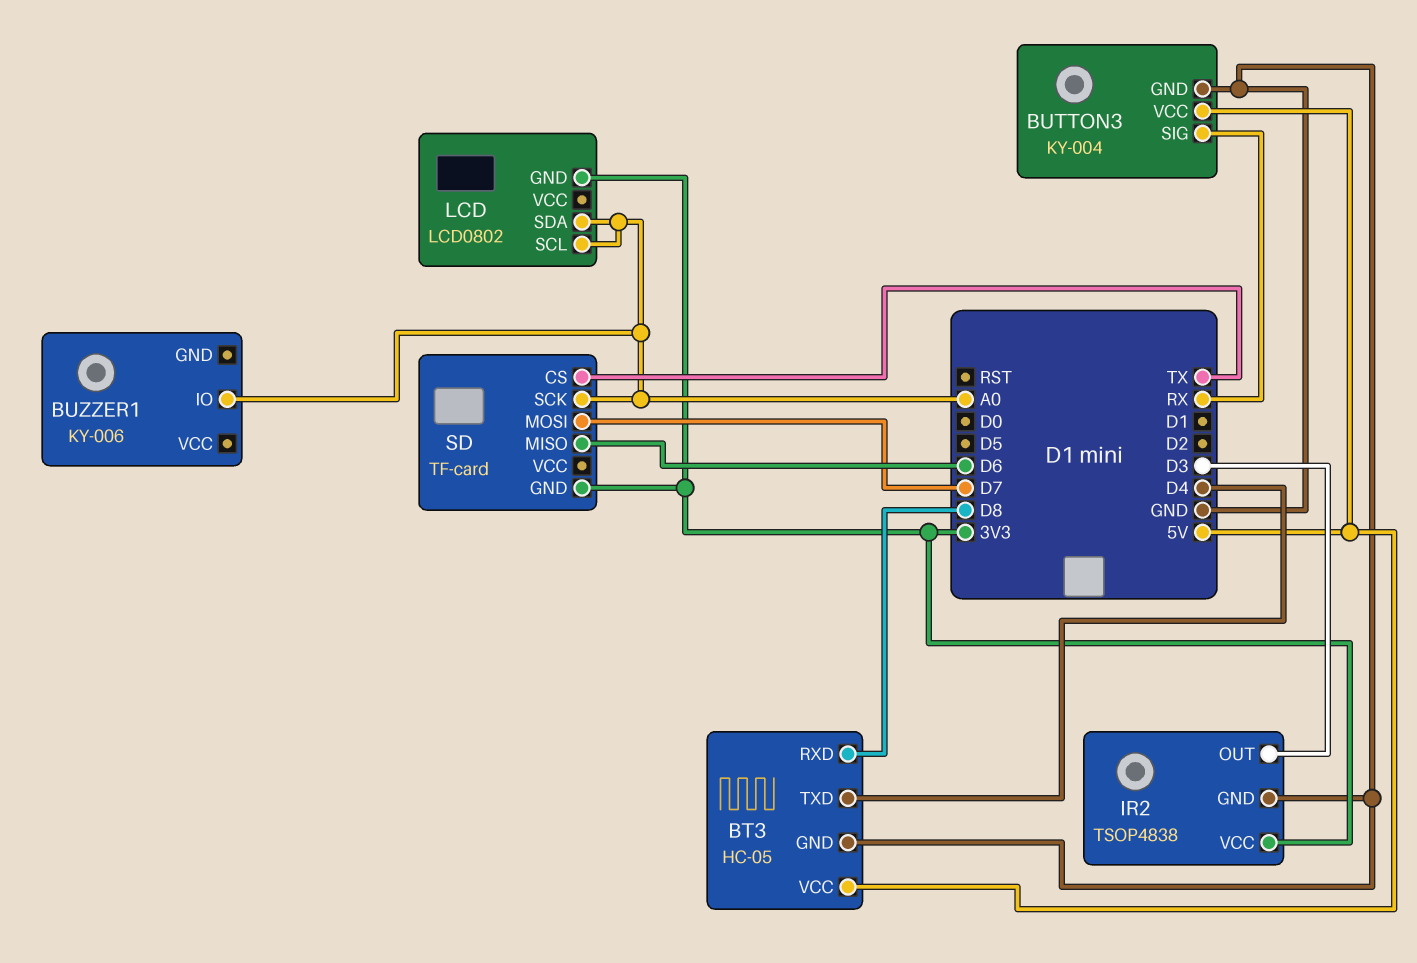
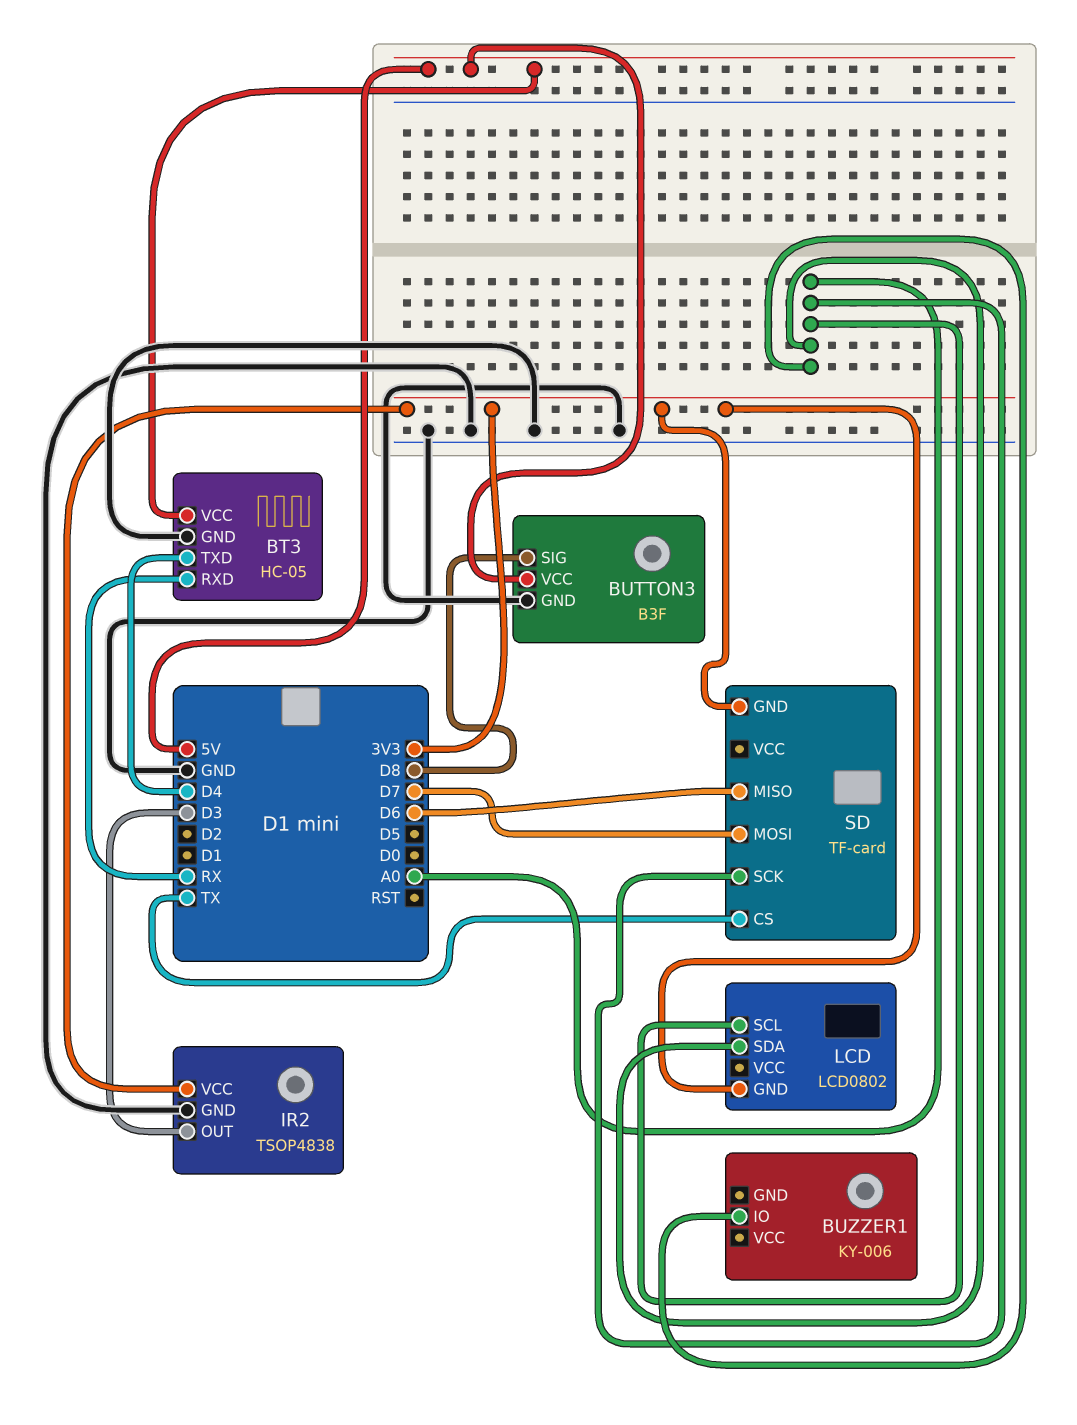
BT3 pin RXD: D8 -> RX
BUTTON3: KY-004 -> B3F
BUTTON3 pin SIG: RX -> D8

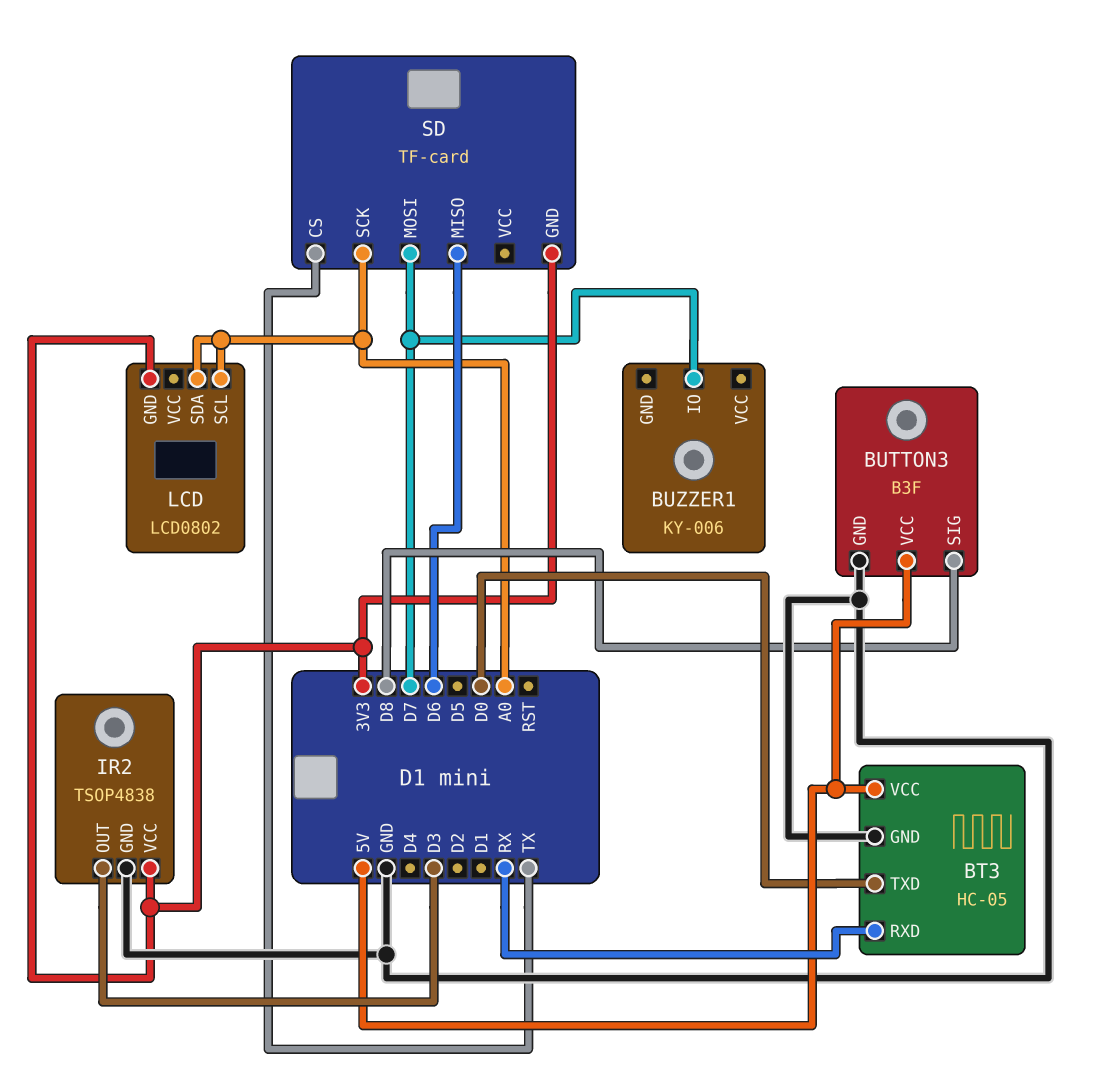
BT3 pin TXD: D4 -> D0
BUZZER1 pin IO: A0 -> D7

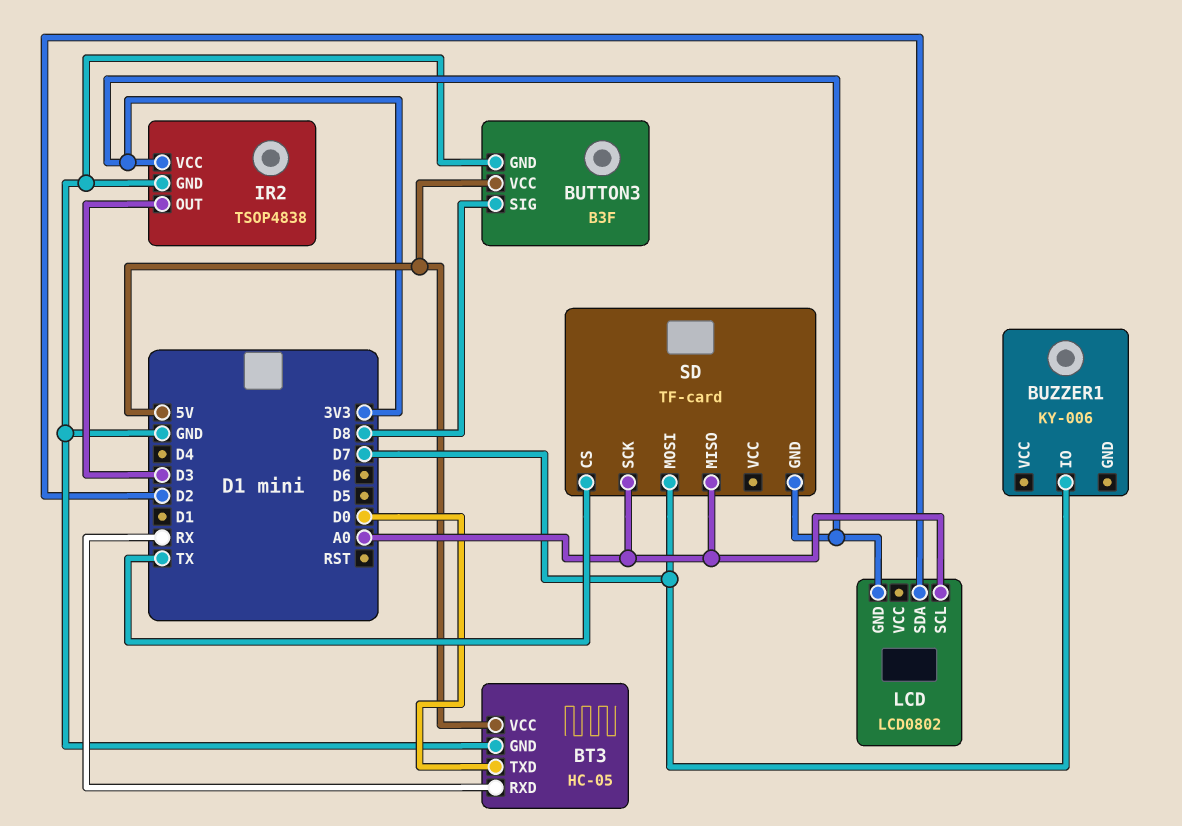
LCD pin SDA: A0 -> D2
SD pin MISO: D6 -> A0

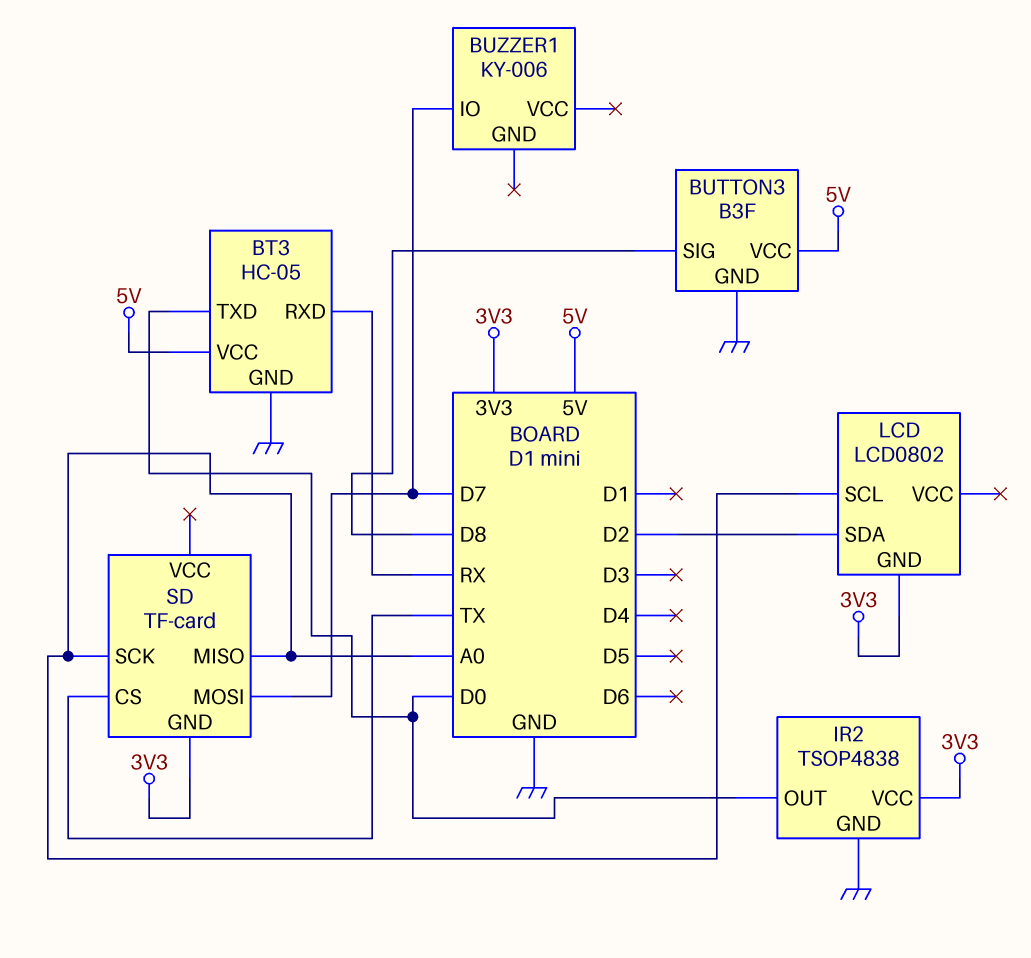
IR2 pin OUT: D3 -> D0

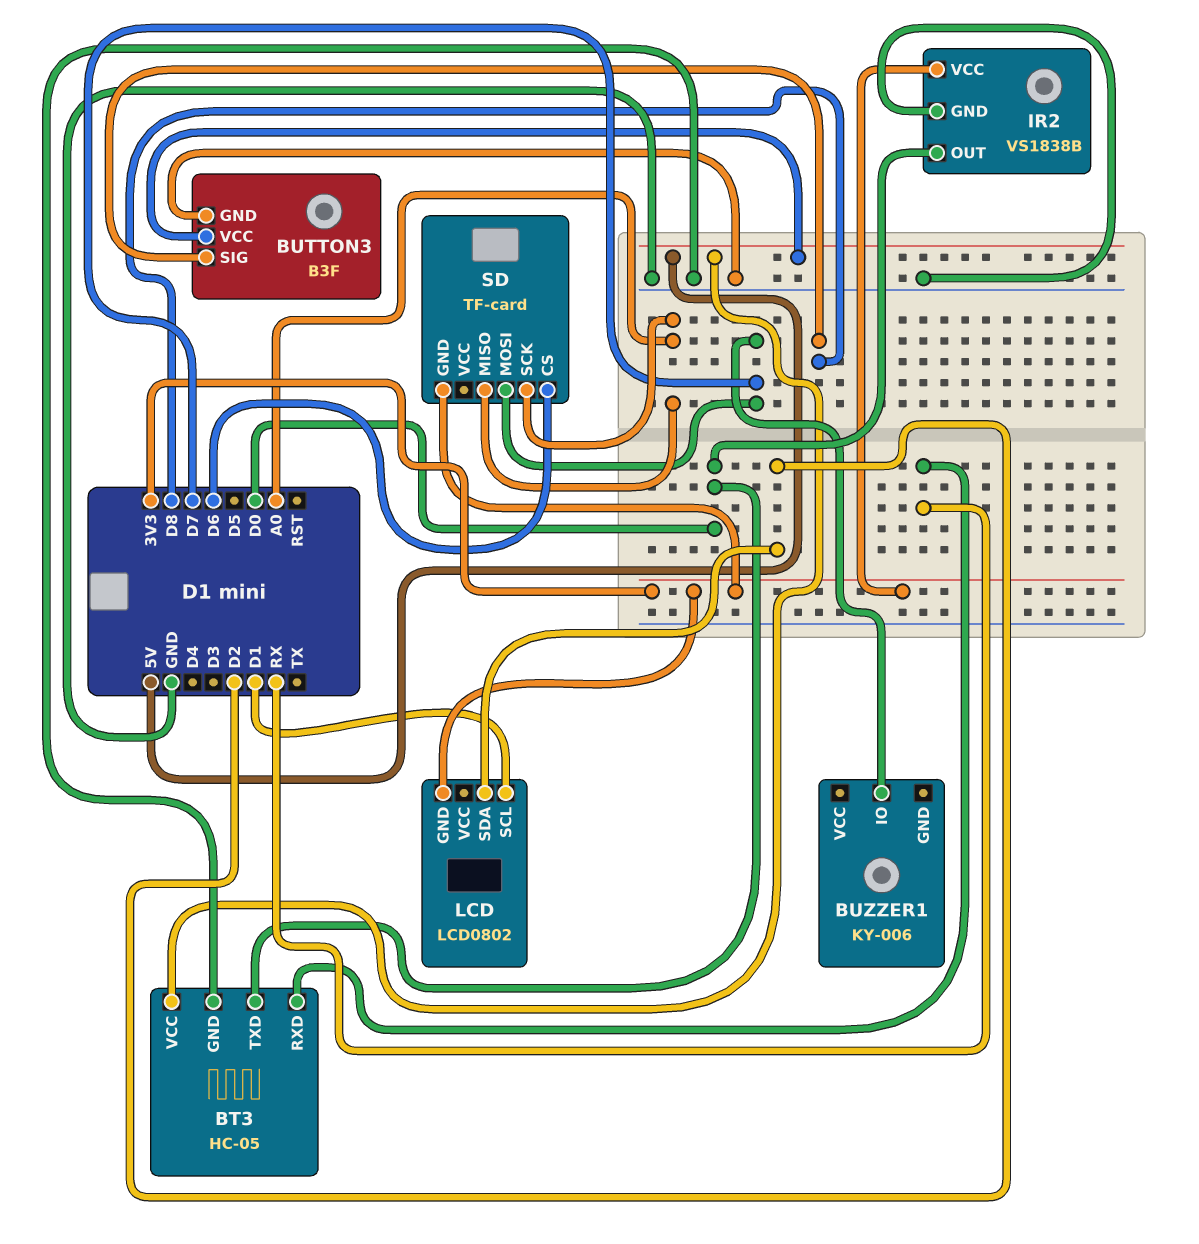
IR2: TSOP4838 -> VS1838B
LCD pin SCL: A0 -> D1
SD pin CS: TX -> D6

